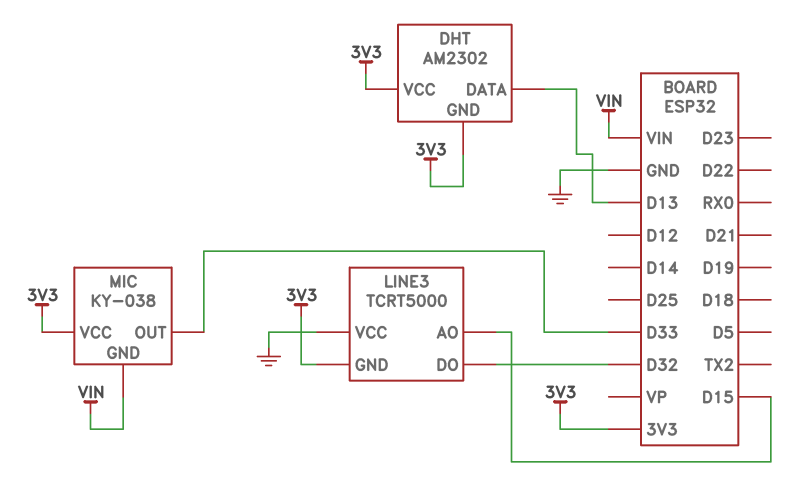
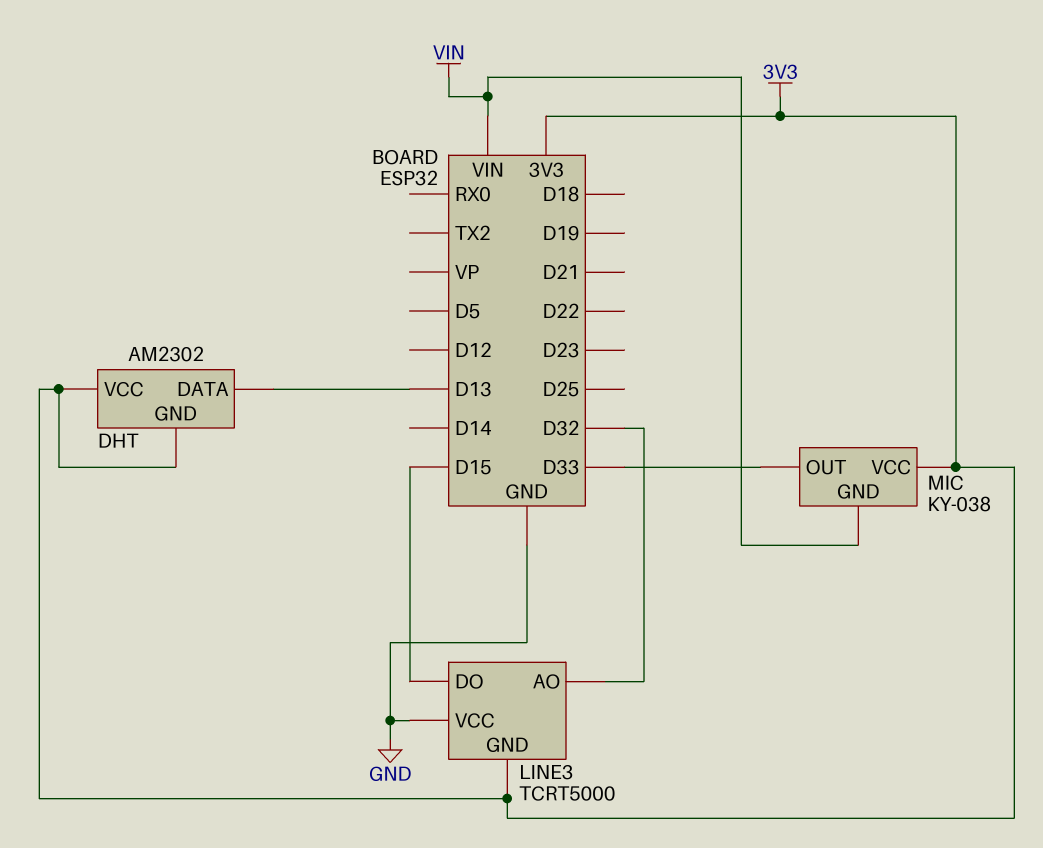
LINE3 pin AO: D15 -> D32
LINE3 pin DO: D32 -> D15

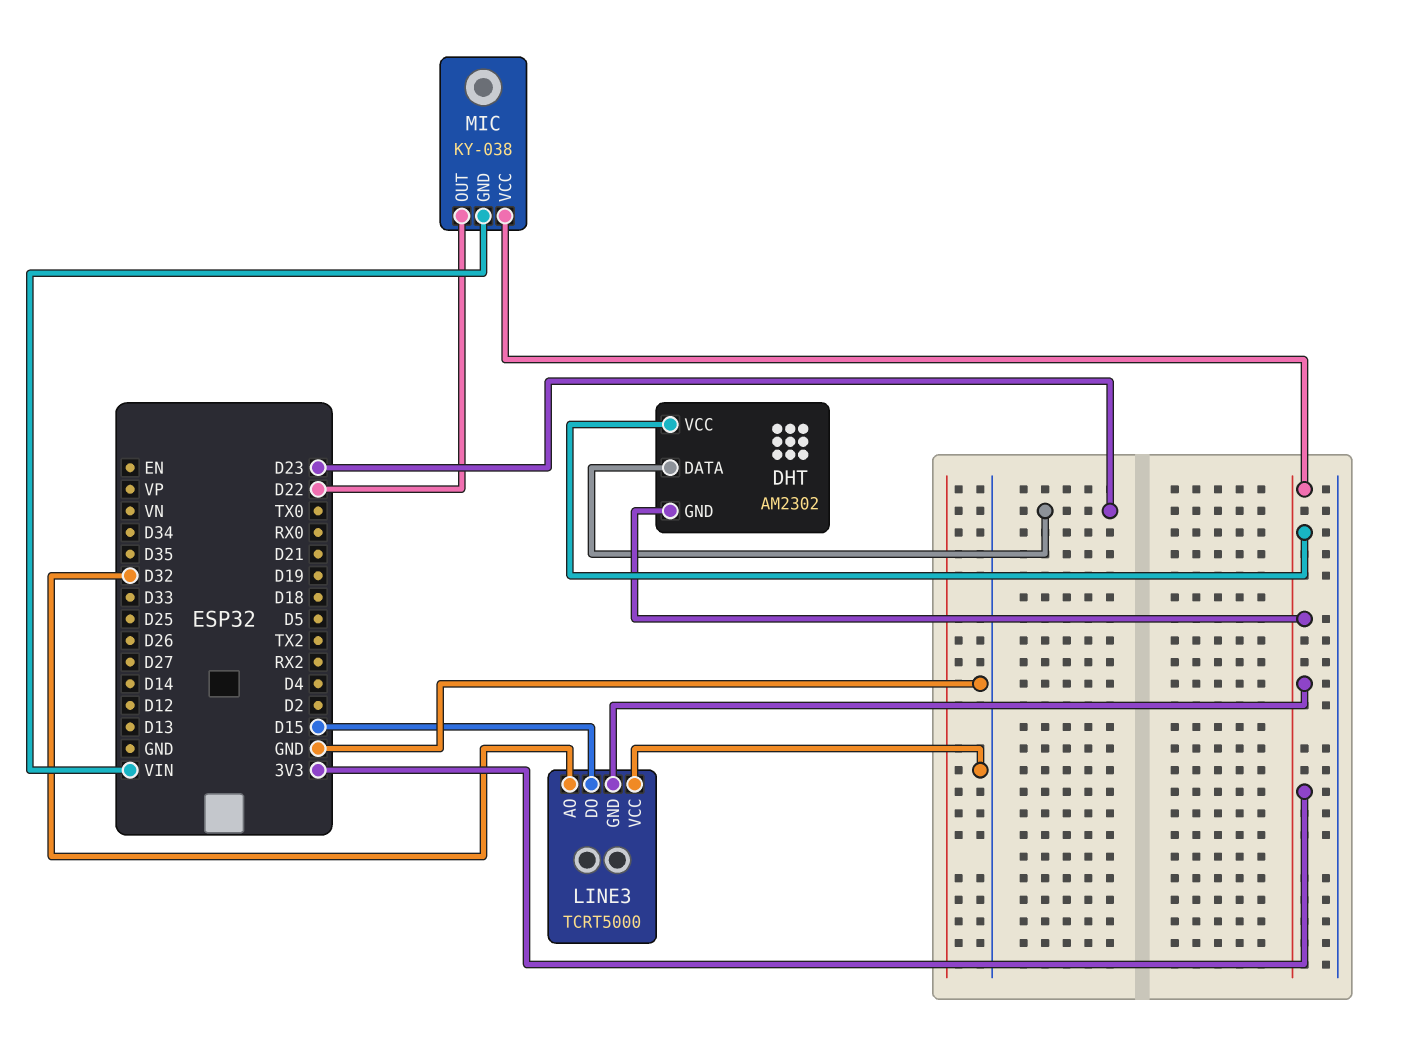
DHT pin DATA: D13 -> D23
MIC pin OUT: D33 -> D22

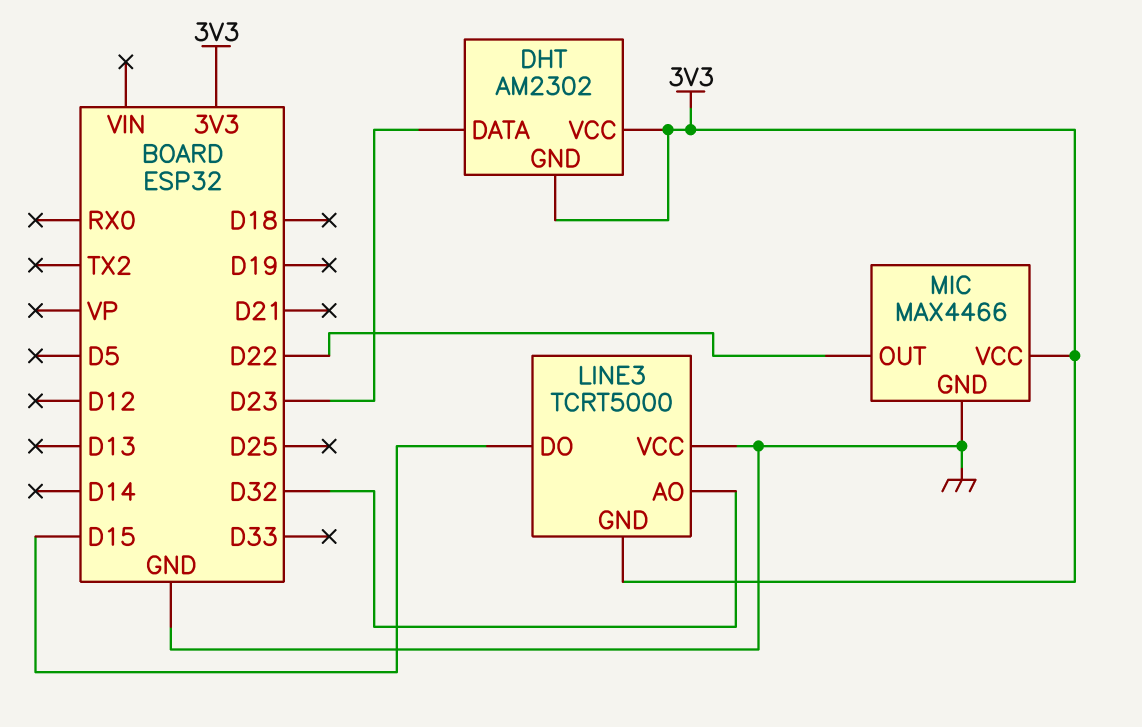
MIC: KY-038 -> MAX4466
MIC pin GND: VIN -> GND

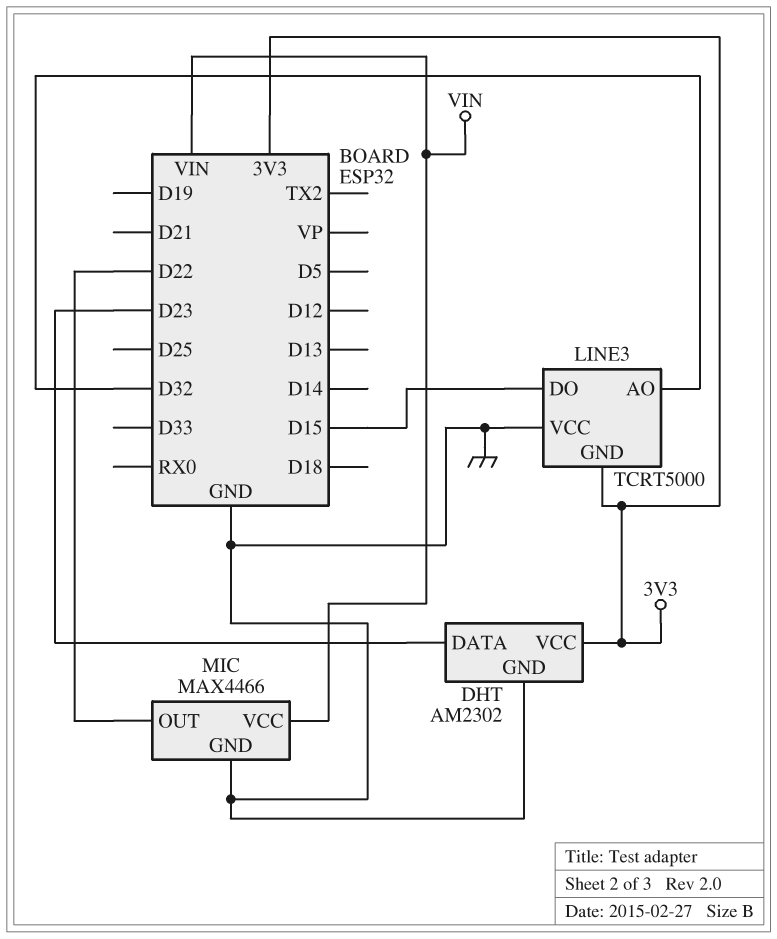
DHT pin GND: 3V3 -> GND
MIC pin VCC: 3V3 -> VIN

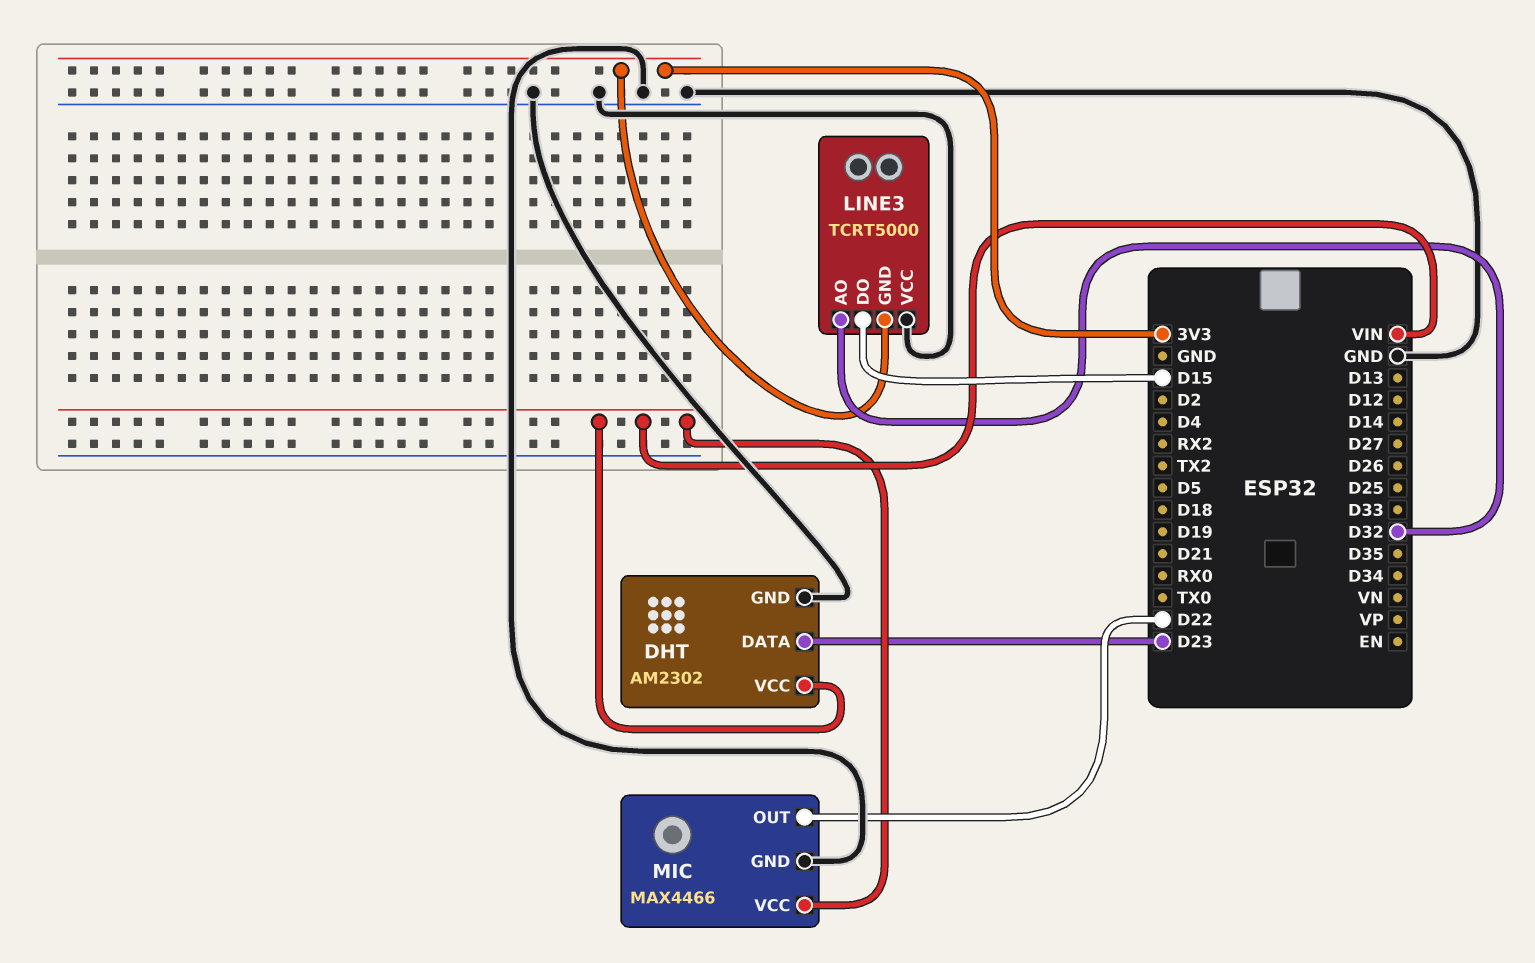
DHT pin VCC: 3V3 -> VIN

